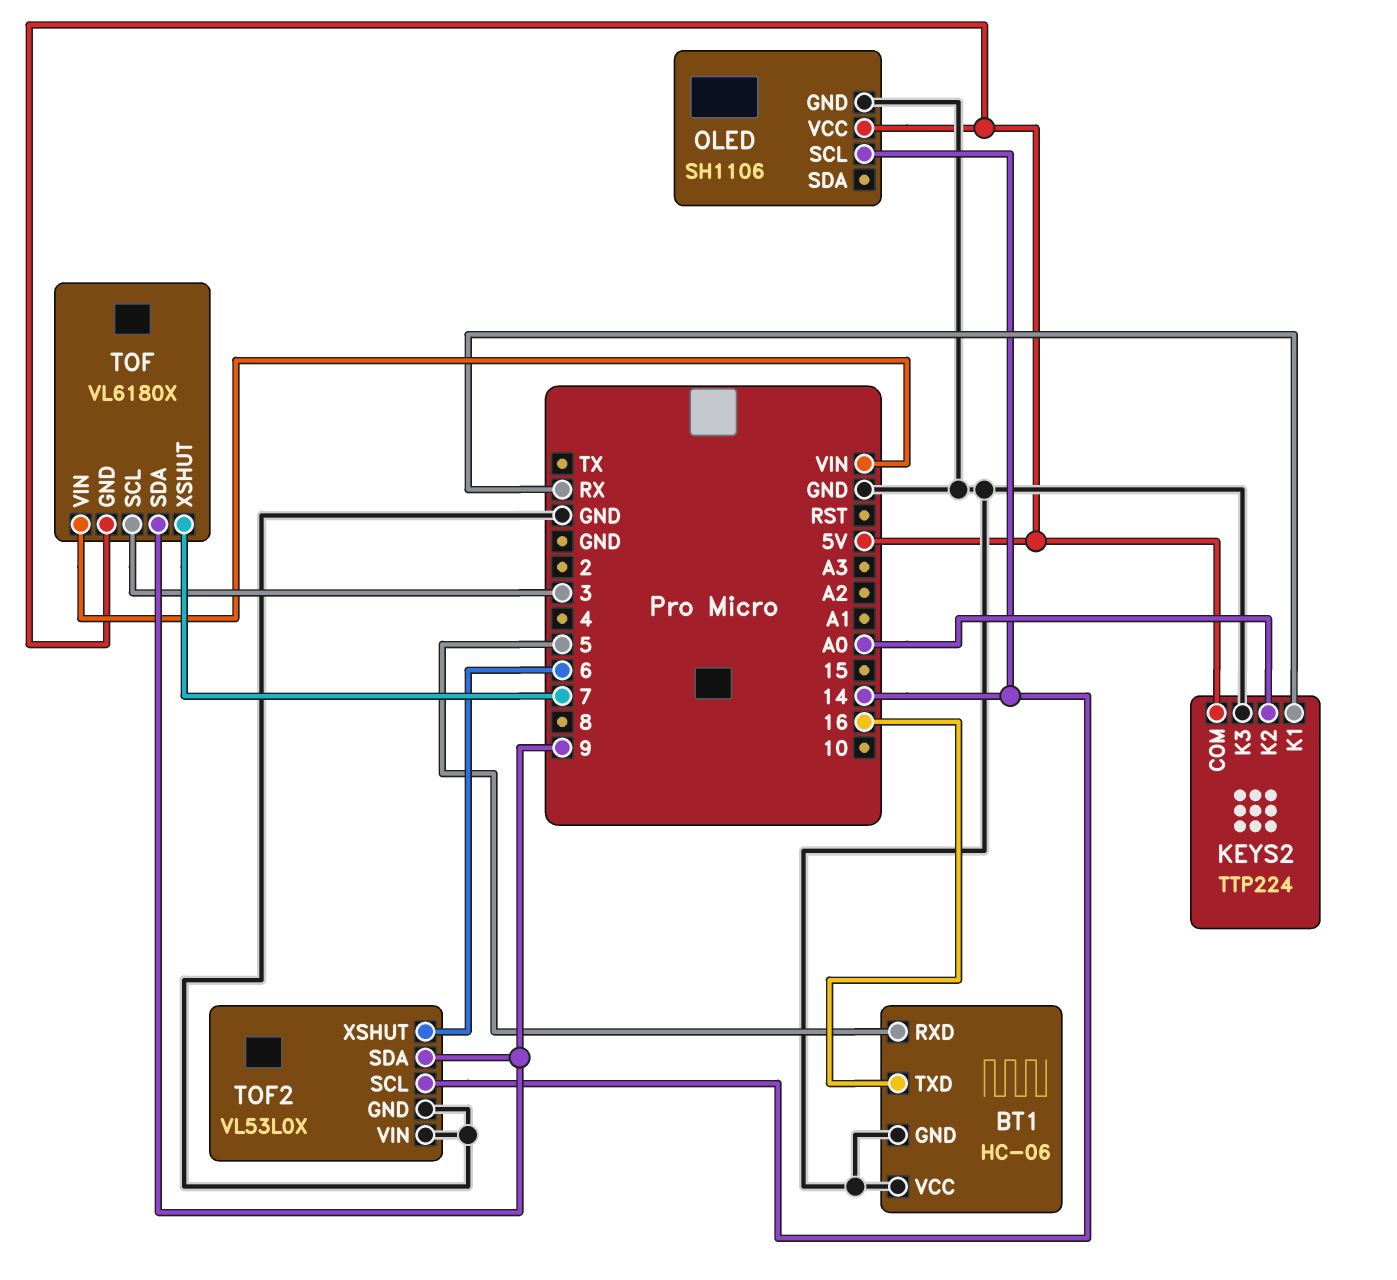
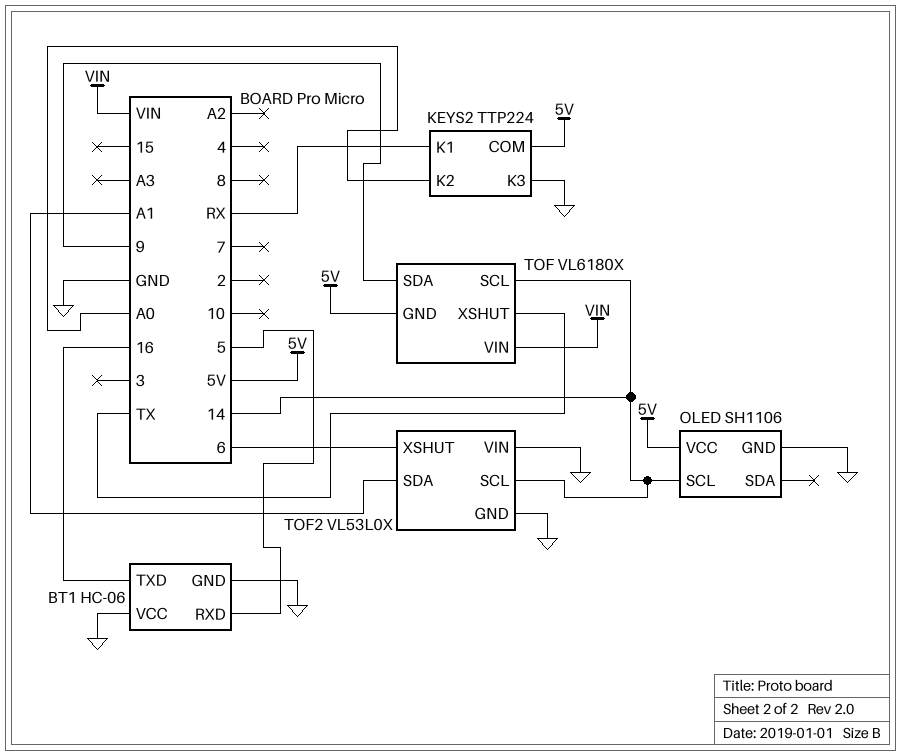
TOF pin SCL: 3 -> 14
TOF pin XSHUT: 7 -> TX
TOF2 pin SDA: 9 -> A1

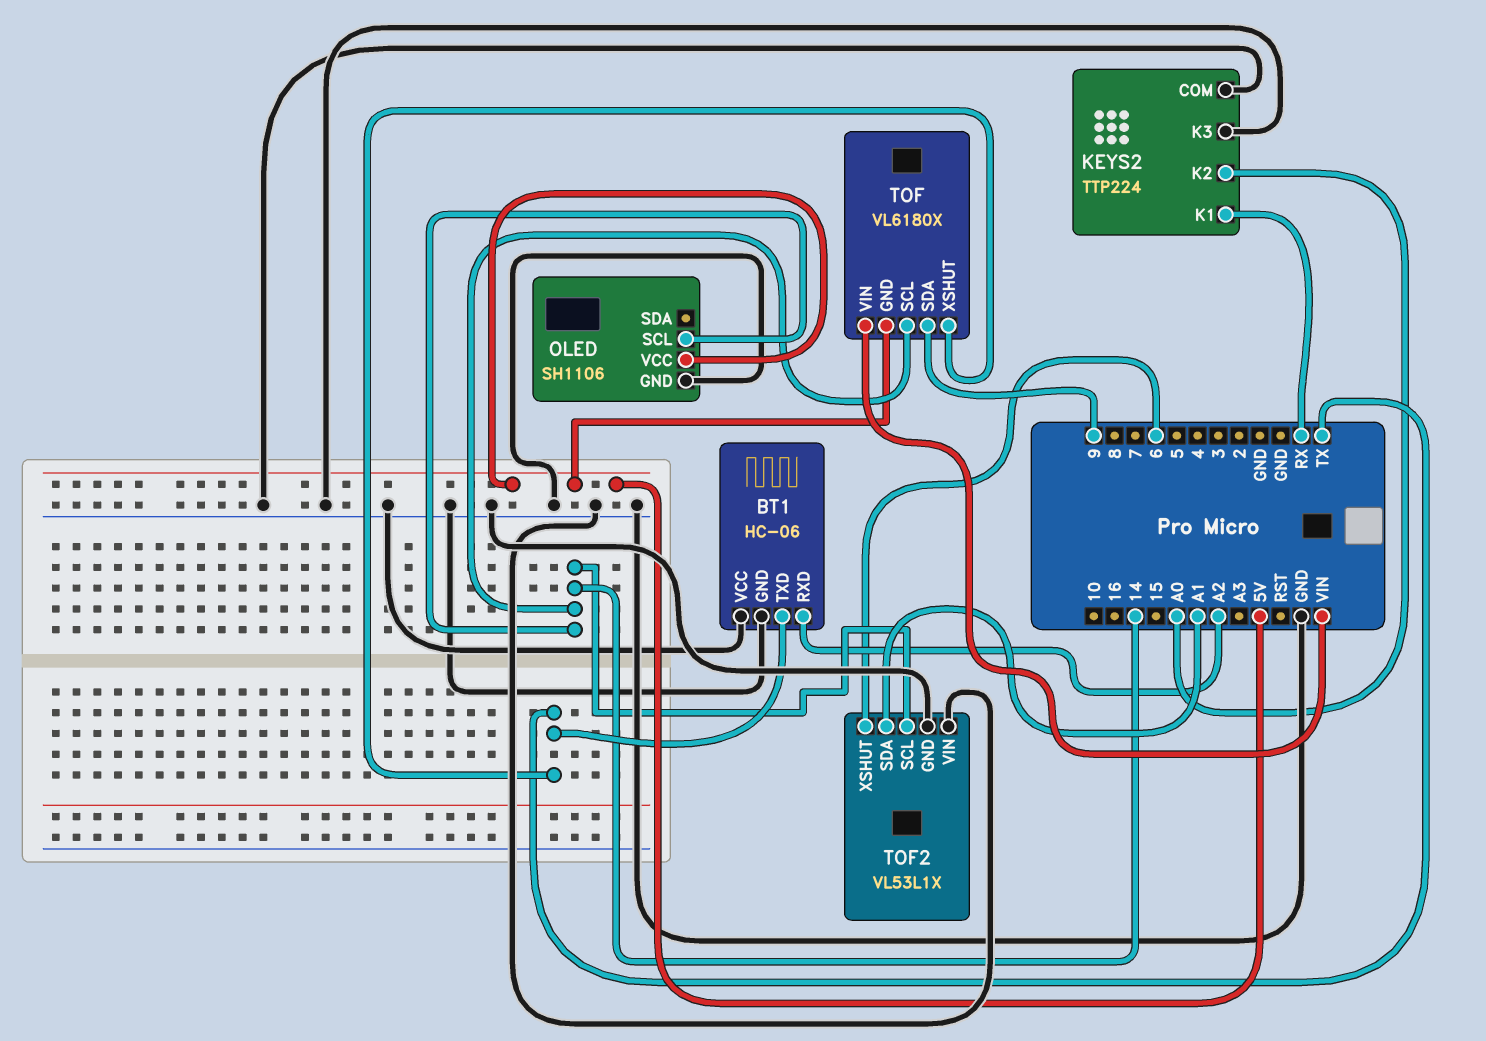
BT1 pin RXD: 5 -> A2
BT1 pin TXD: 16 -> TX
KEYS2 pin COM: 5V -> GND
TOF2: VL53L0X -> VL53L1X

